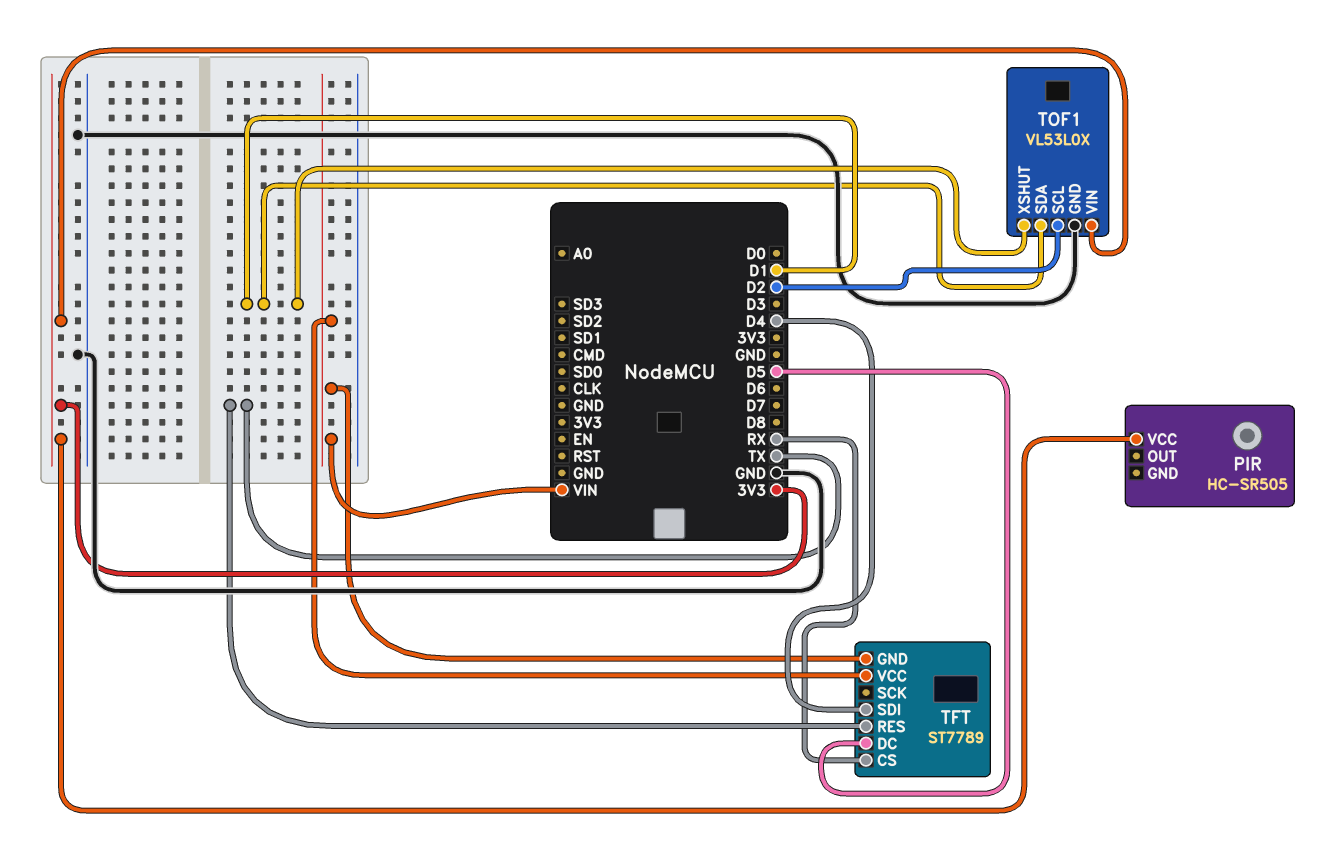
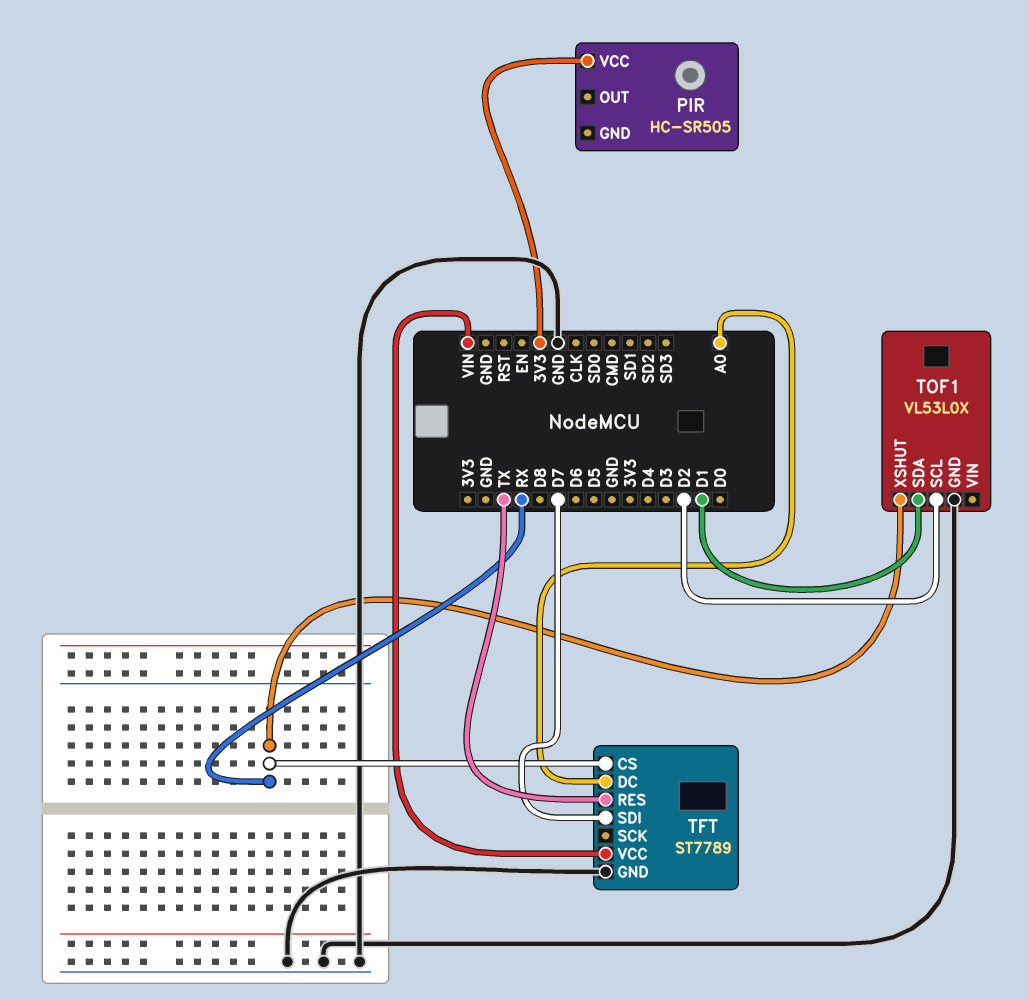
TFT pin DC: D5 -> A0
TFT pin GND: VIN -> GND
TFT pin SDI: D4 -> D7
TOF1 pin VIN: 3V3 -> none
TOF1 pin XSHUT: D1 -> RX

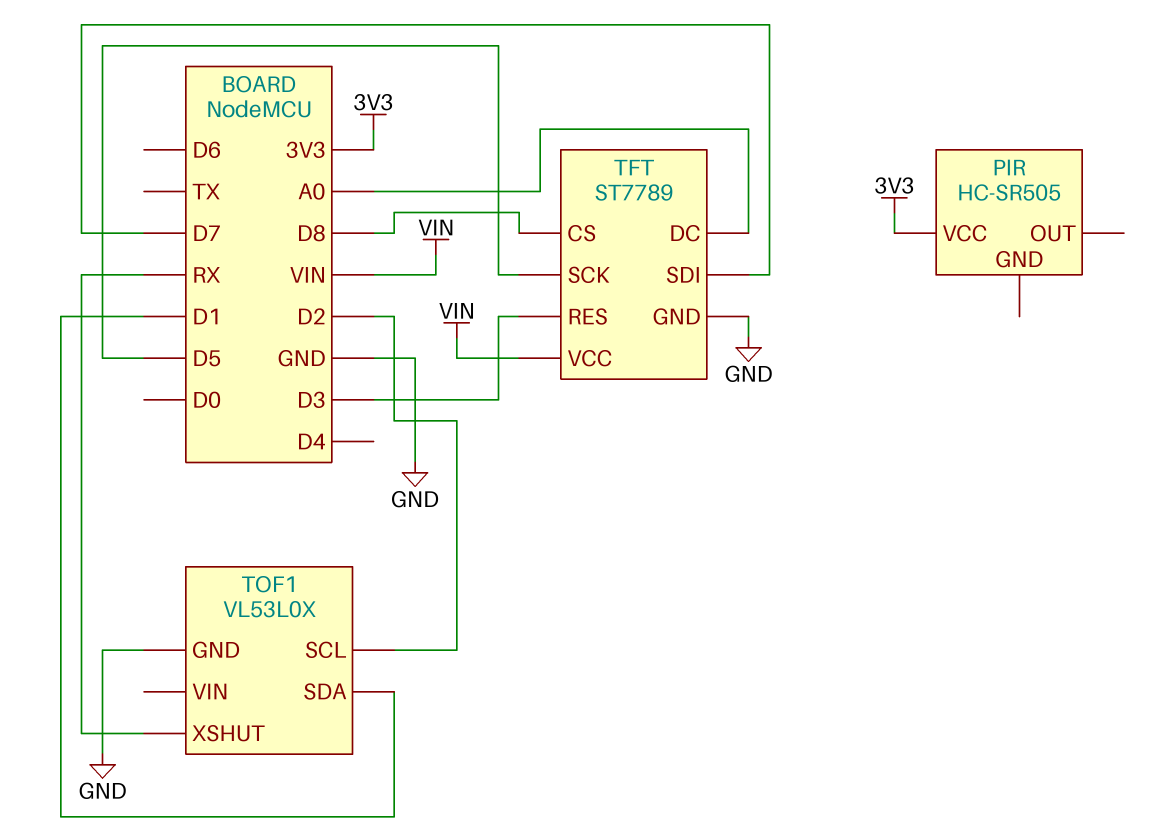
TFT pin CS: RX -> D8
TFT pin RES: TX -> D3
TFT pin SCK: none -> D5

